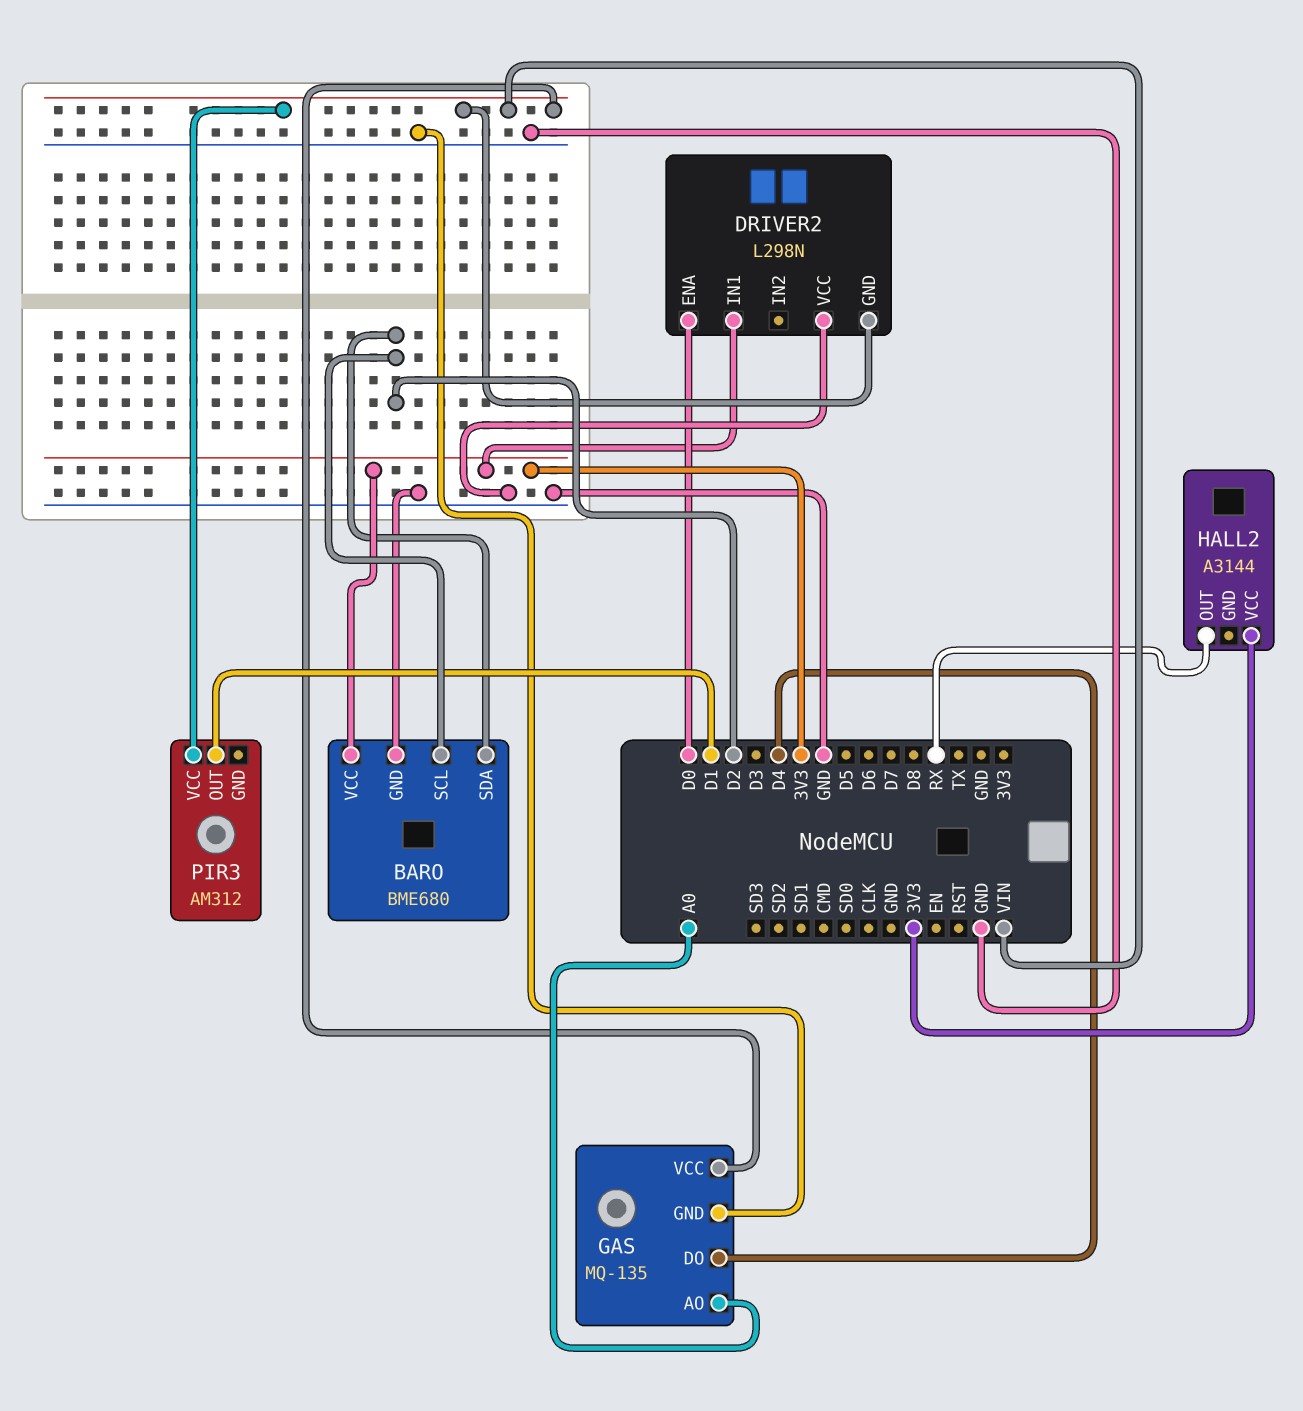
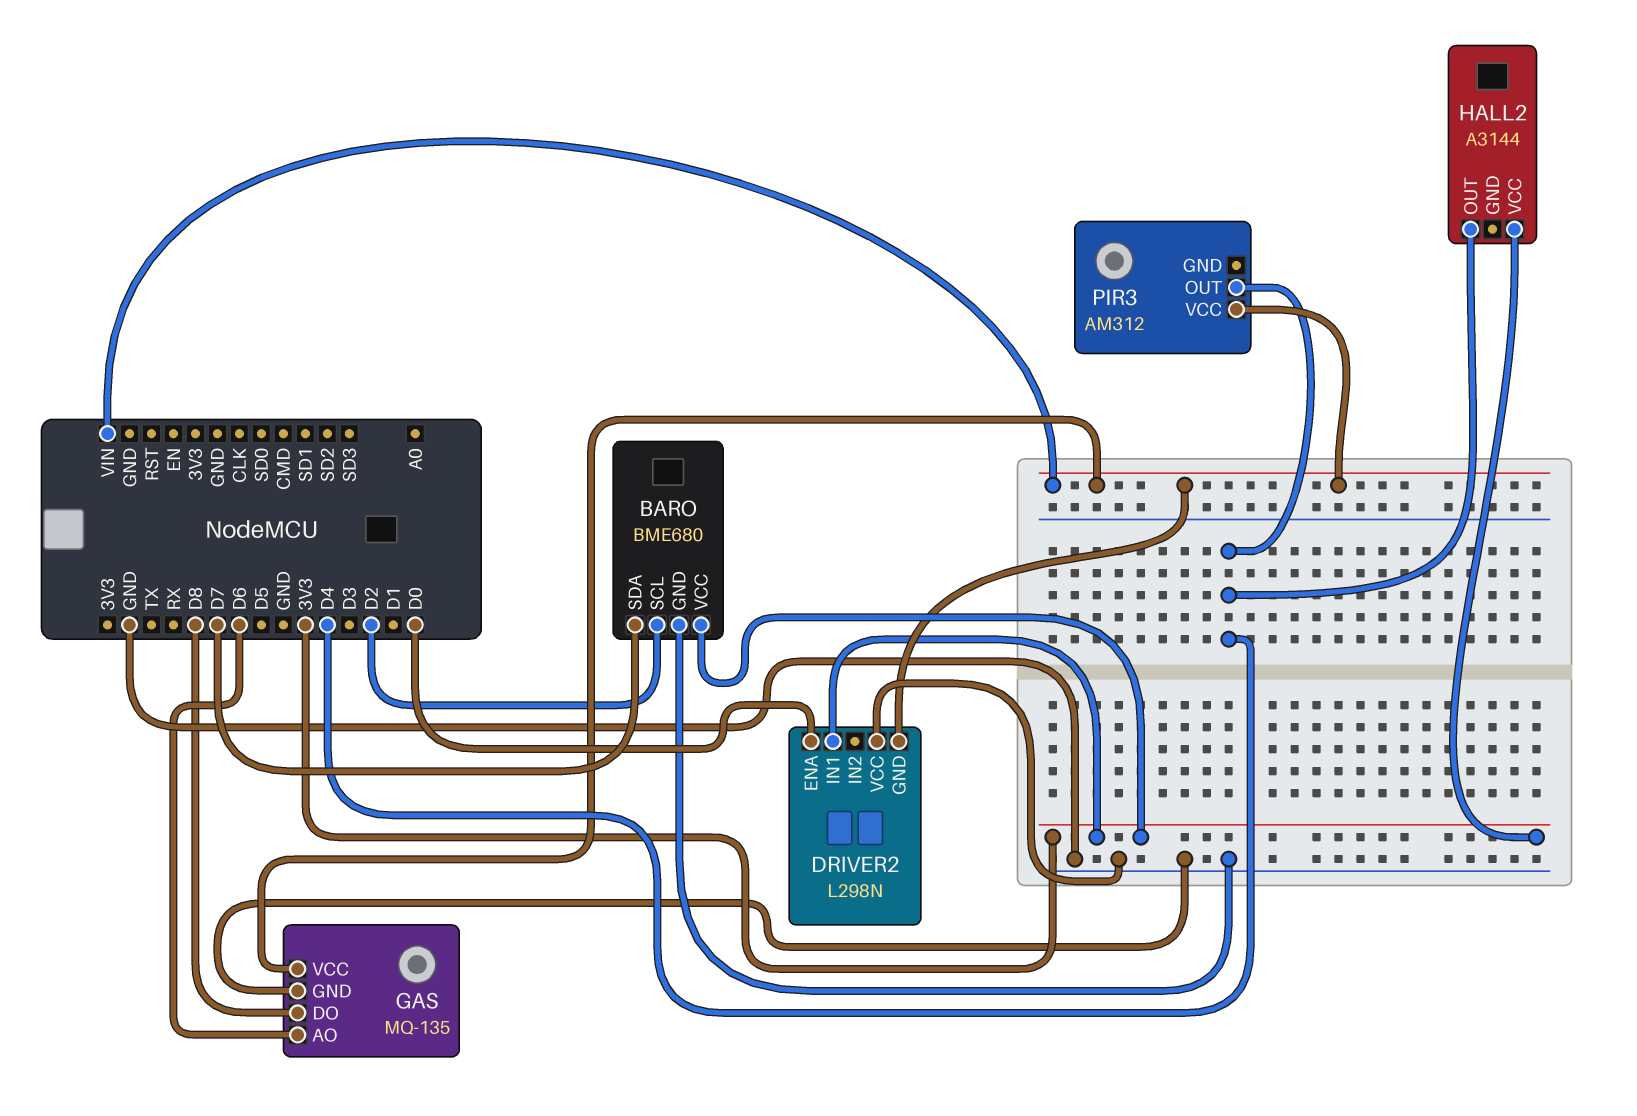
BARO pin SDA: D2 -> D7
GAS pin AO: A0 -> D6
GAS pin DO: D4 -> D8
HALL2 pin OUT: RX -> D4
PIR3 pin OUT: D1 -> D4

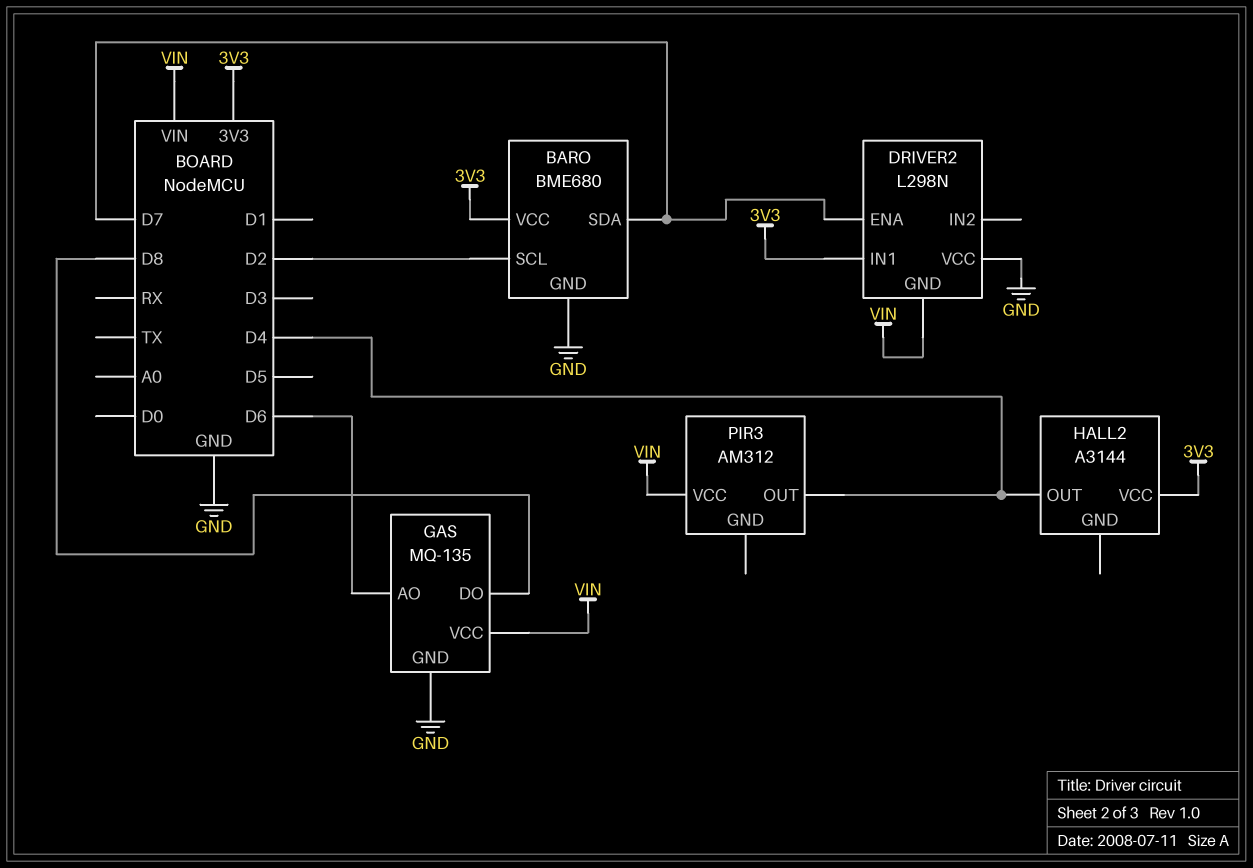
DRIVER2 pin ENA: D0 -> D7

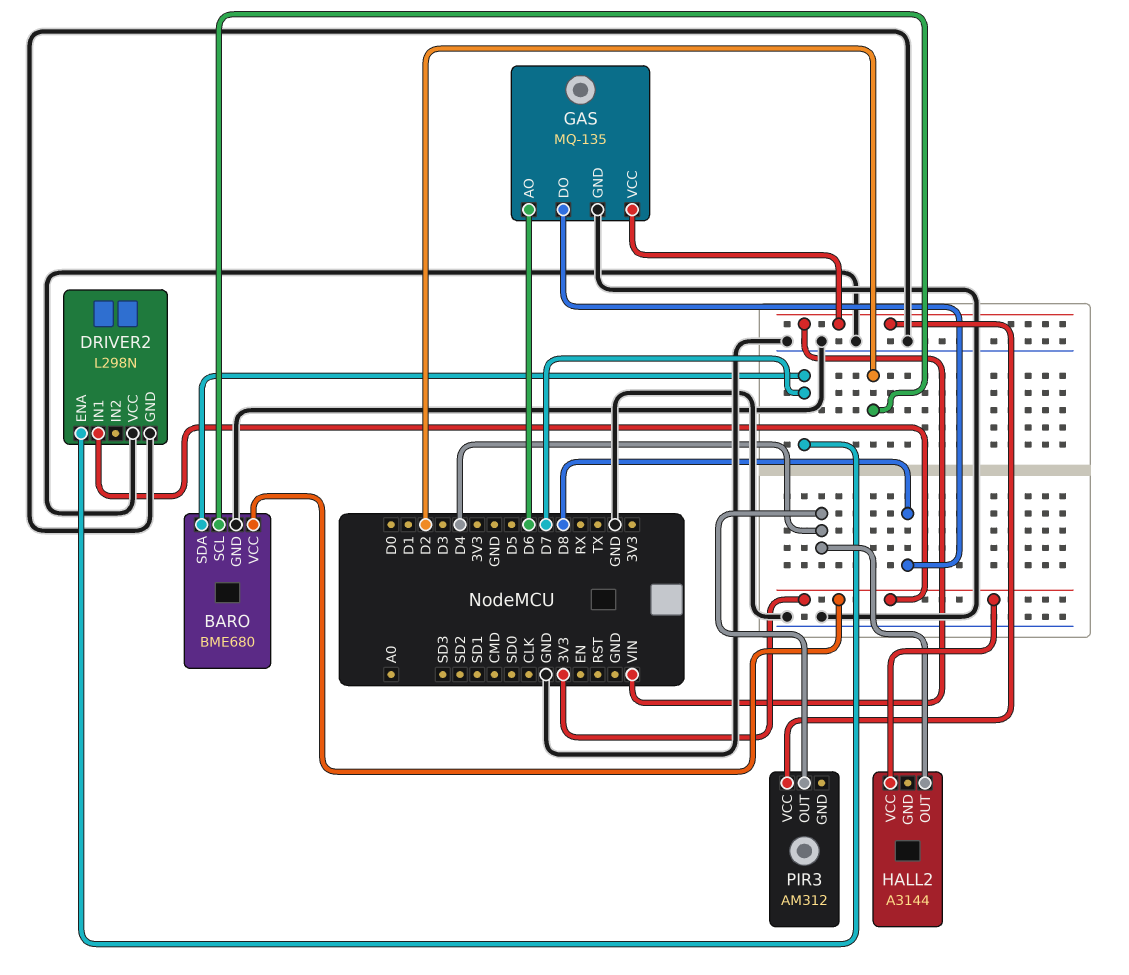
DRIVER2 pin GND: VIN -> GND

